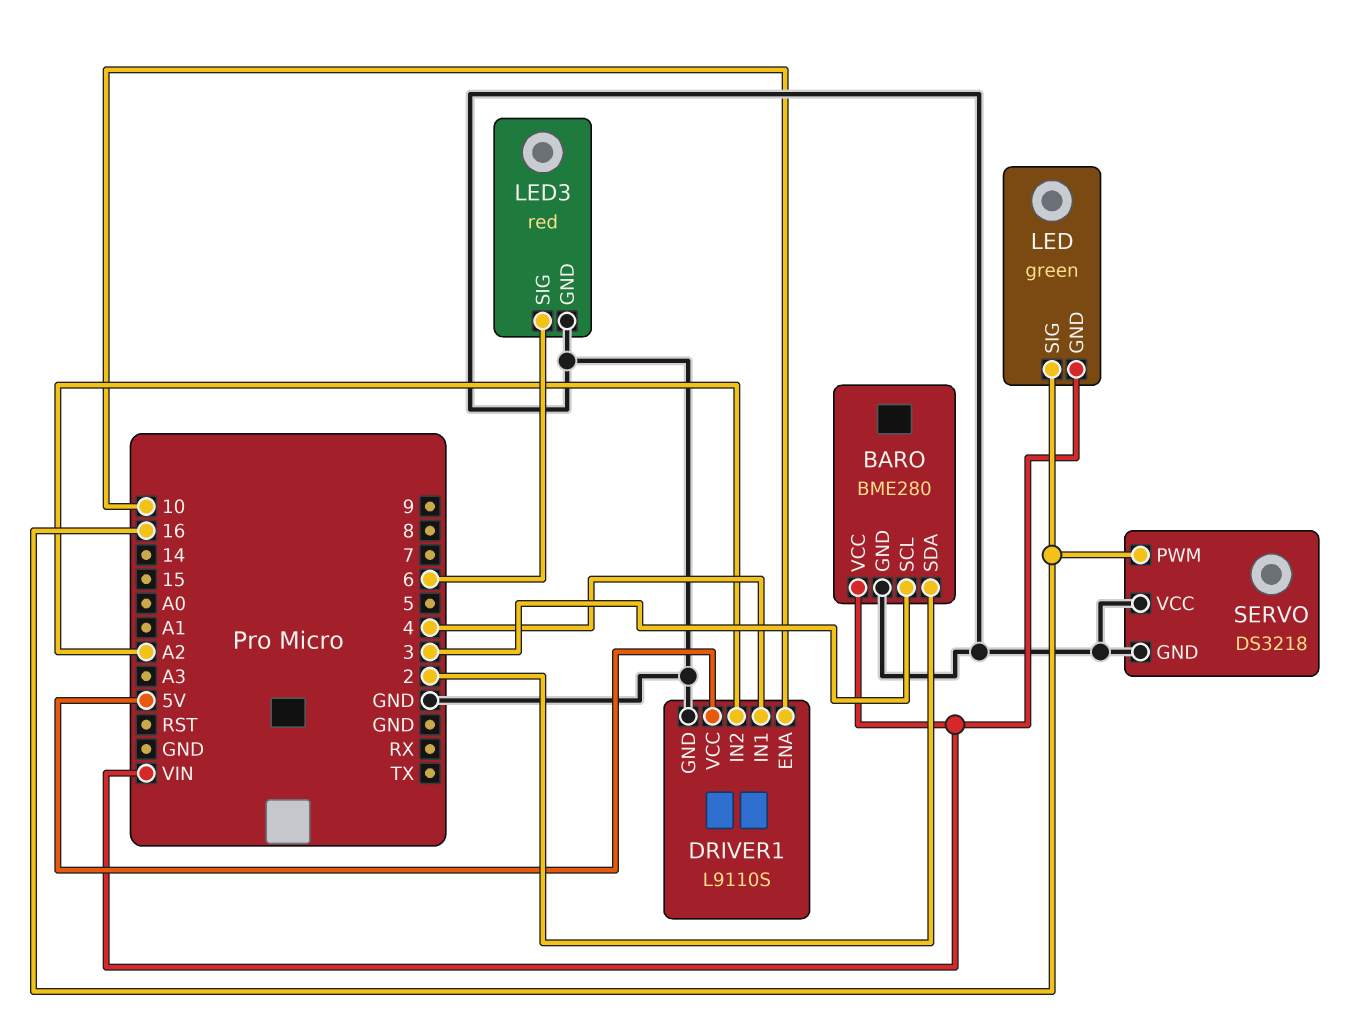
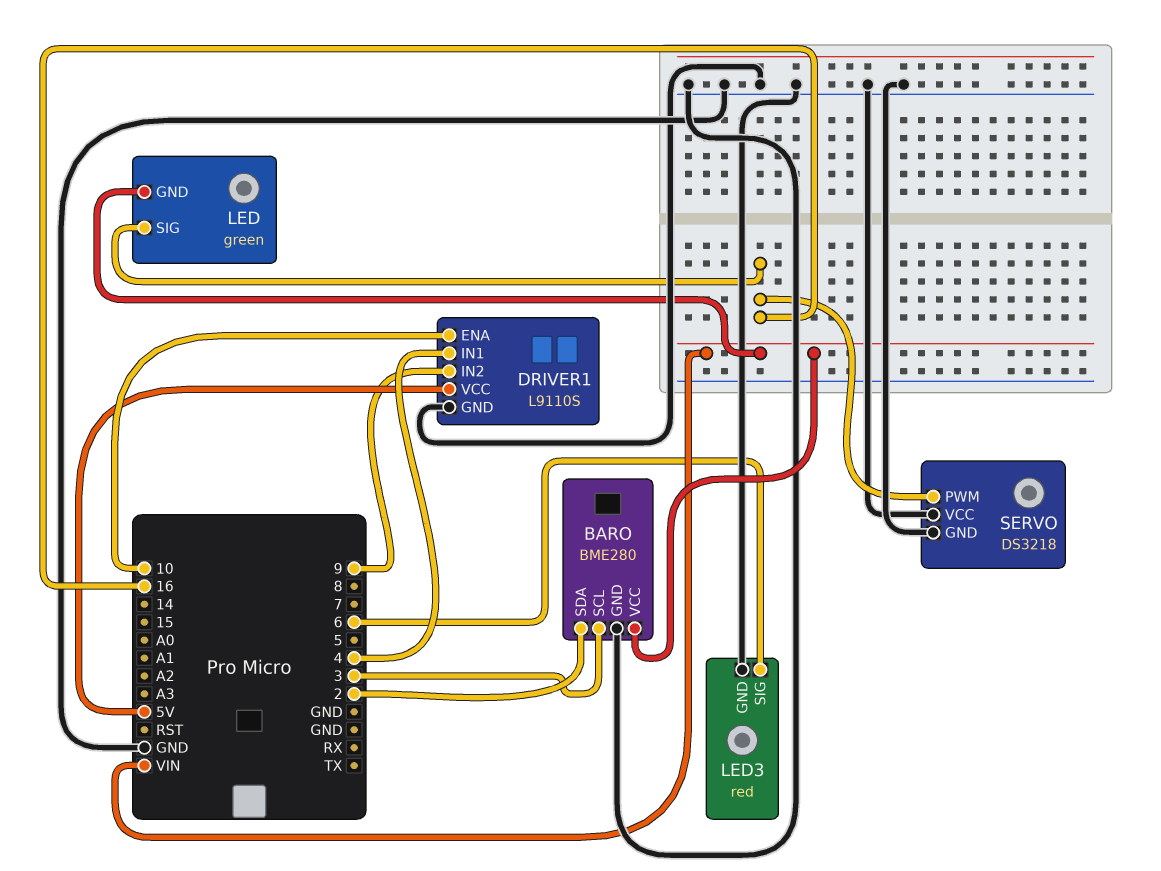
DRIVER1 pin IN2: A2 -> 9

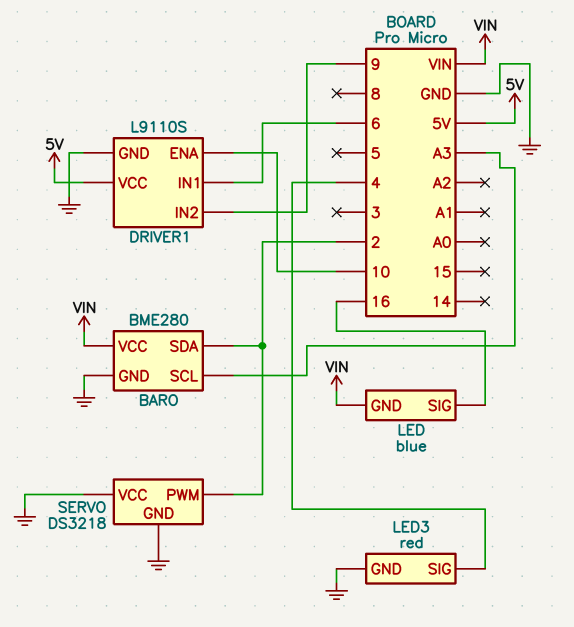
BARO pin SCL: 3 -> A3
DRIVER1 pin IN1: 4 -> 6
LED: green -> blue
LED3 pin SIG: 6 -> 4
SERVO pin PWM: 16 -> 2

